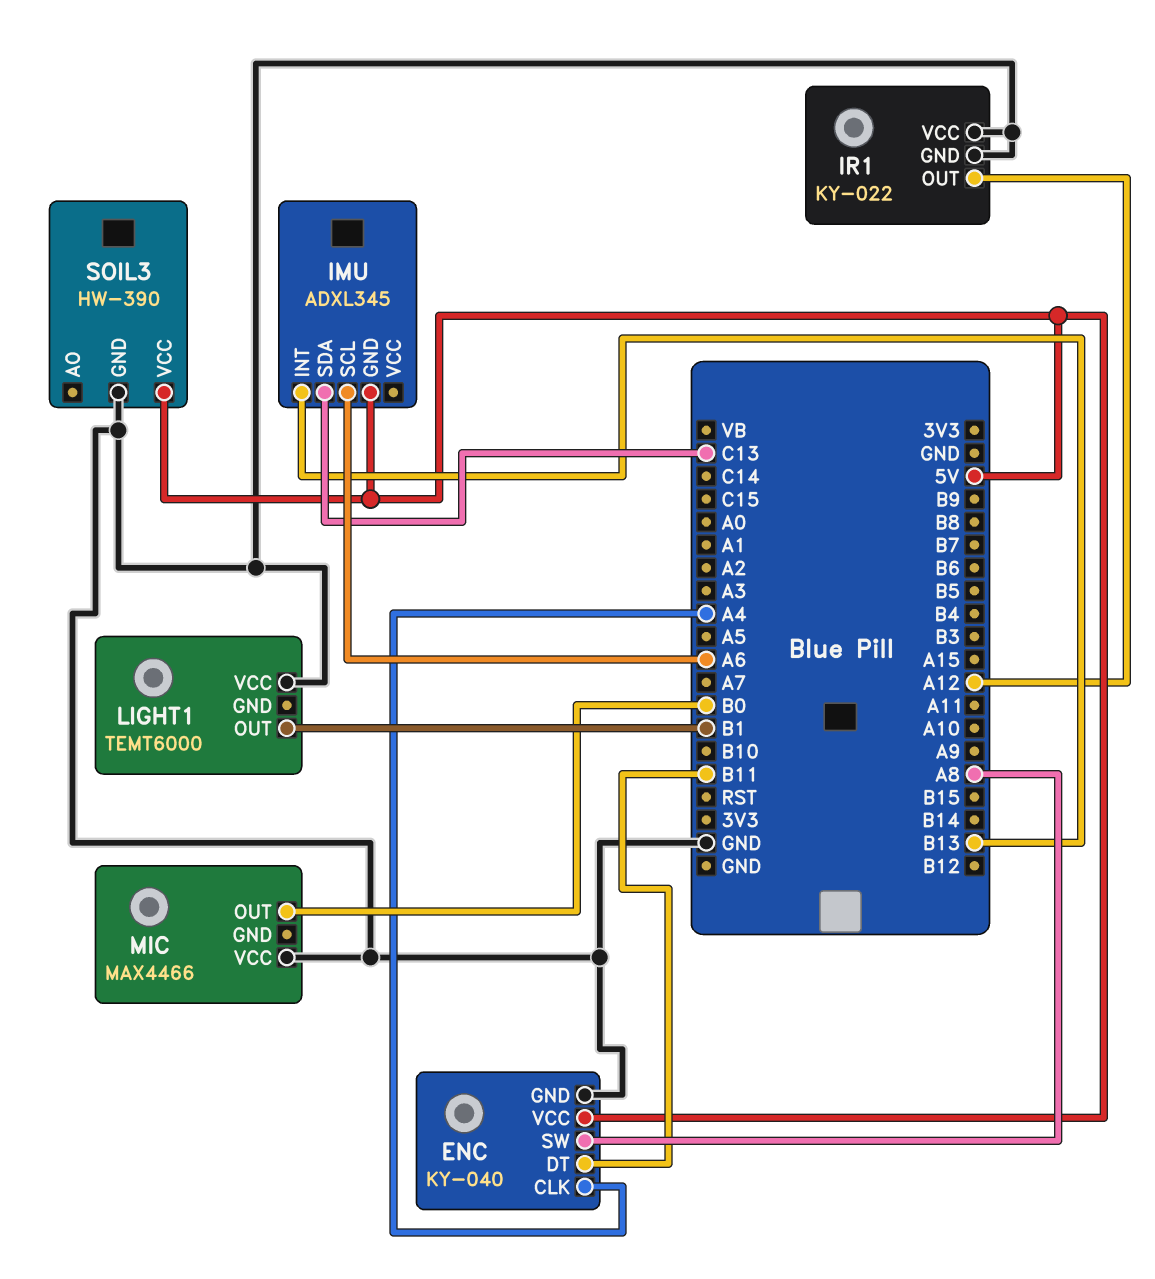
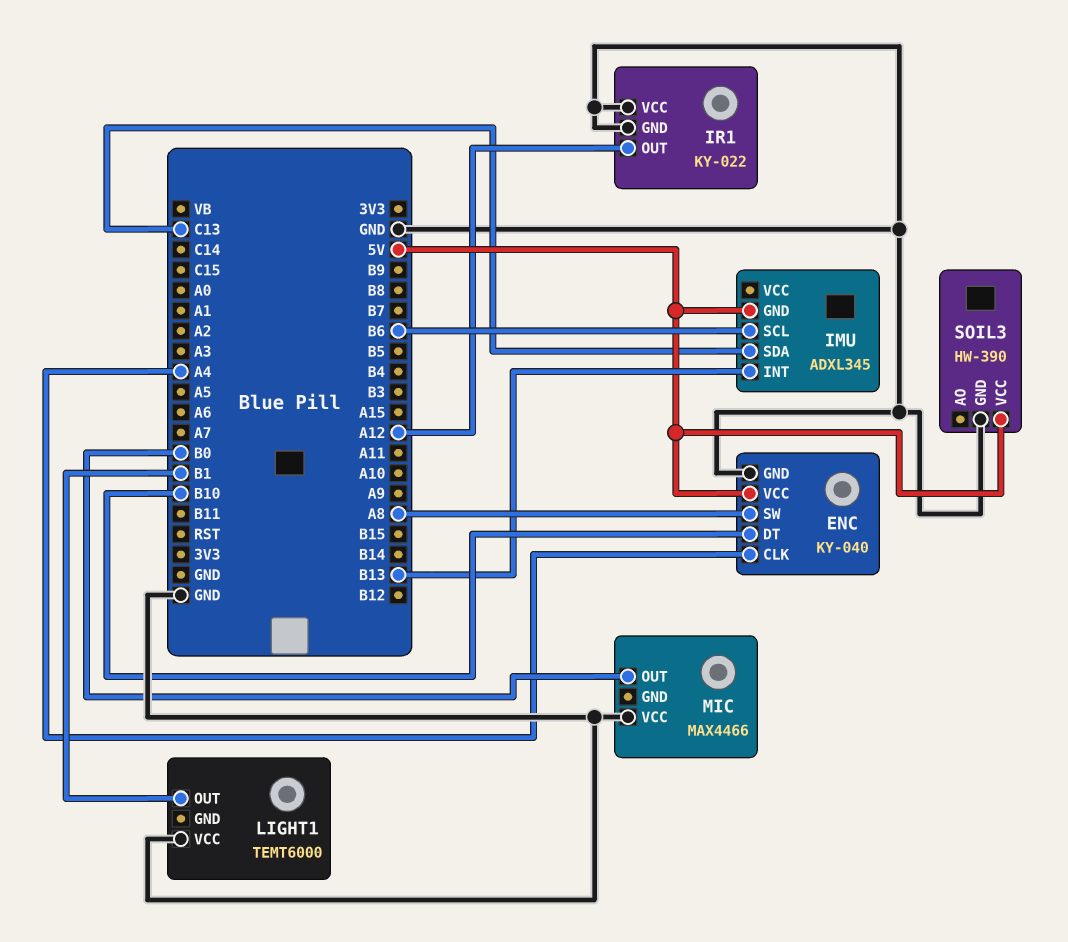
ENC pin DT: B11 -> B10
IMU pin SCL: A6 -> B6

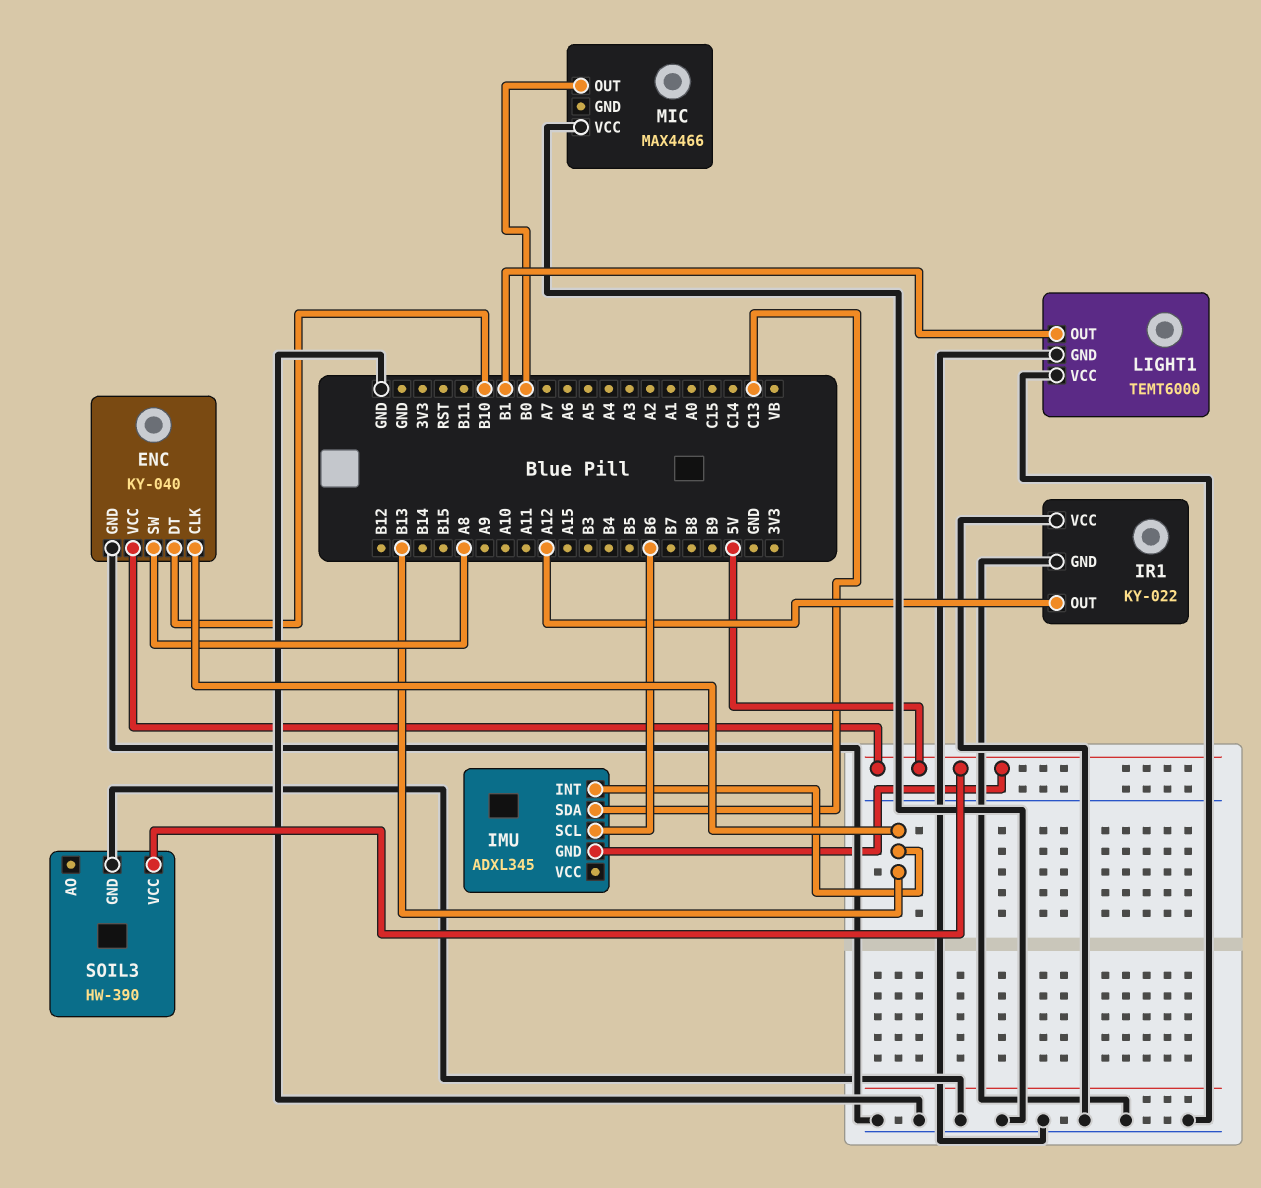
ENC pin CLK: A4 -> B13
LIGHT1 pin GND: none -> GND

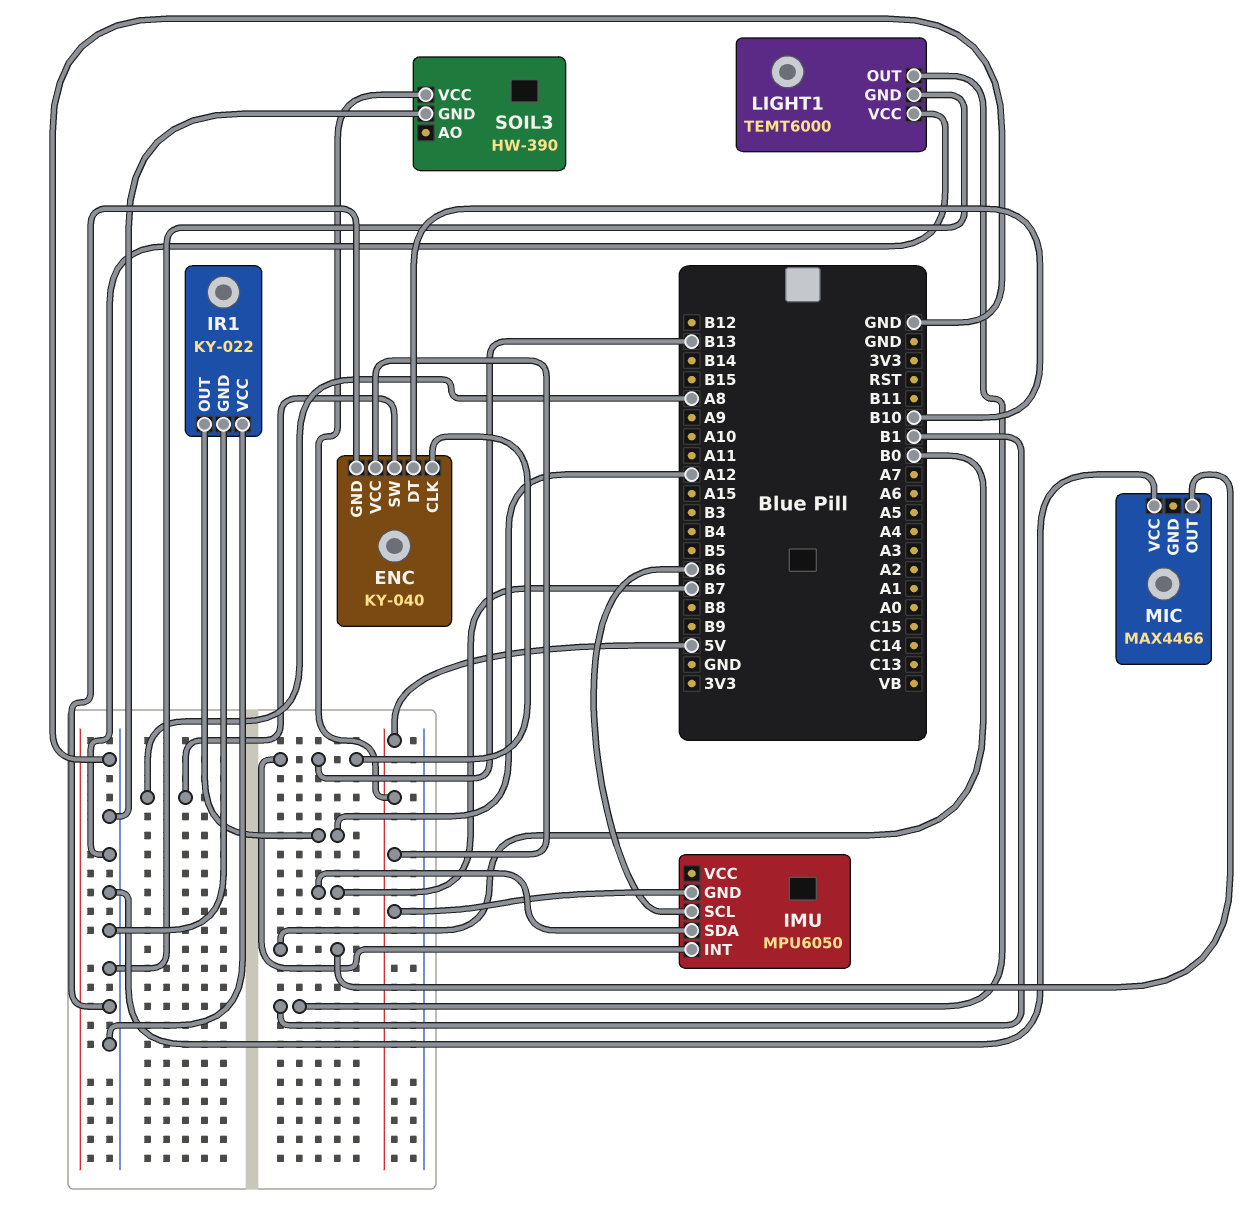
IMU: ADXL345 -> MPU6050
IMU pin SDA: C13 -> B7

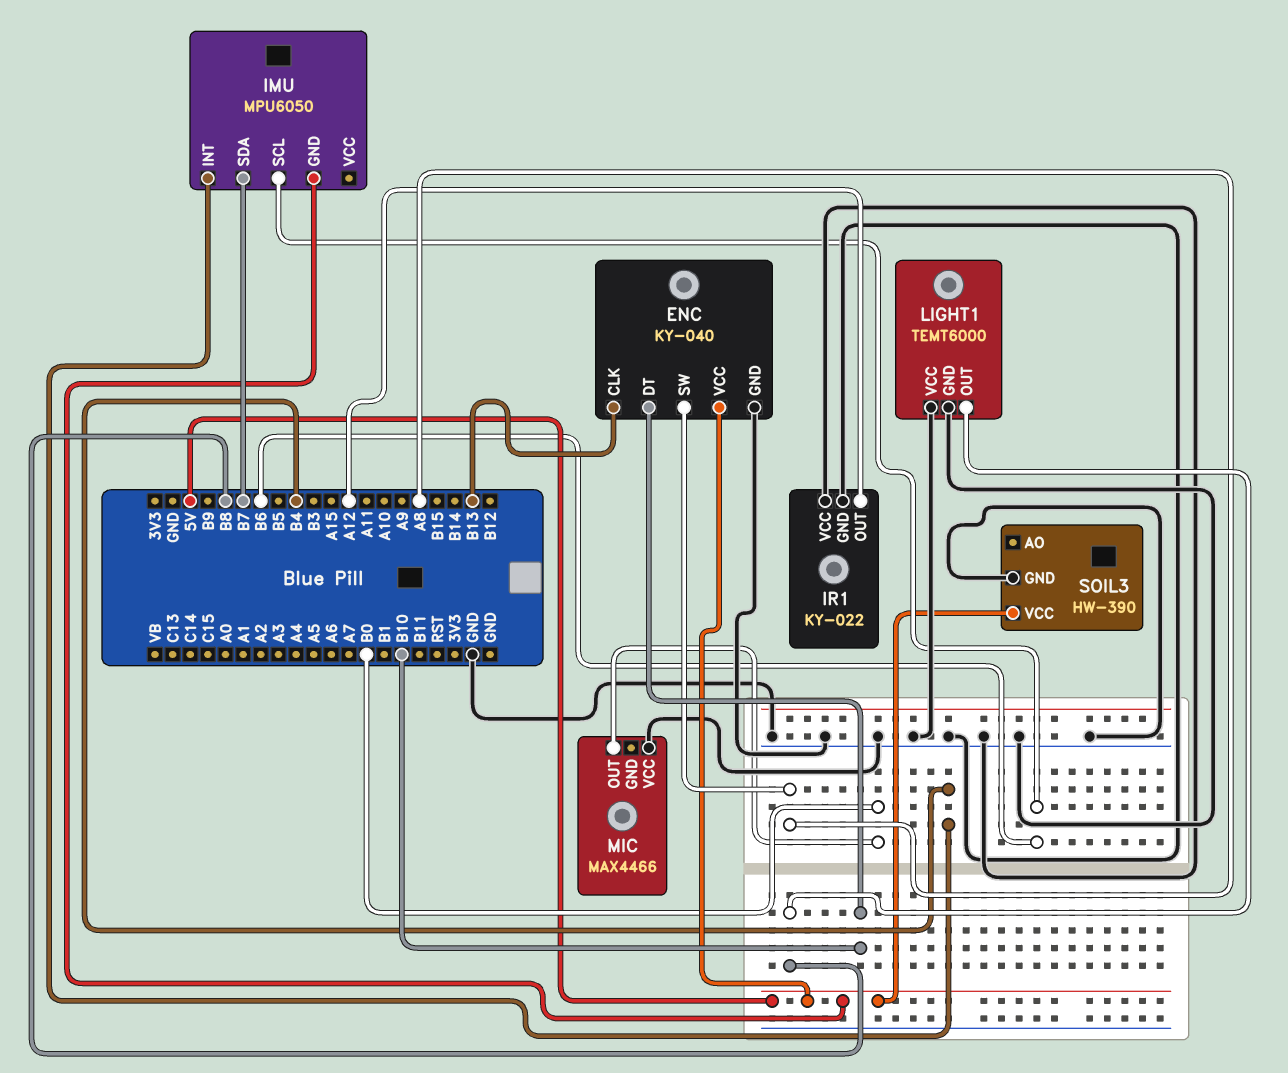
IMU pin INT: B13 -> B4
LIGHT1 pin OUT: B1 -> B8

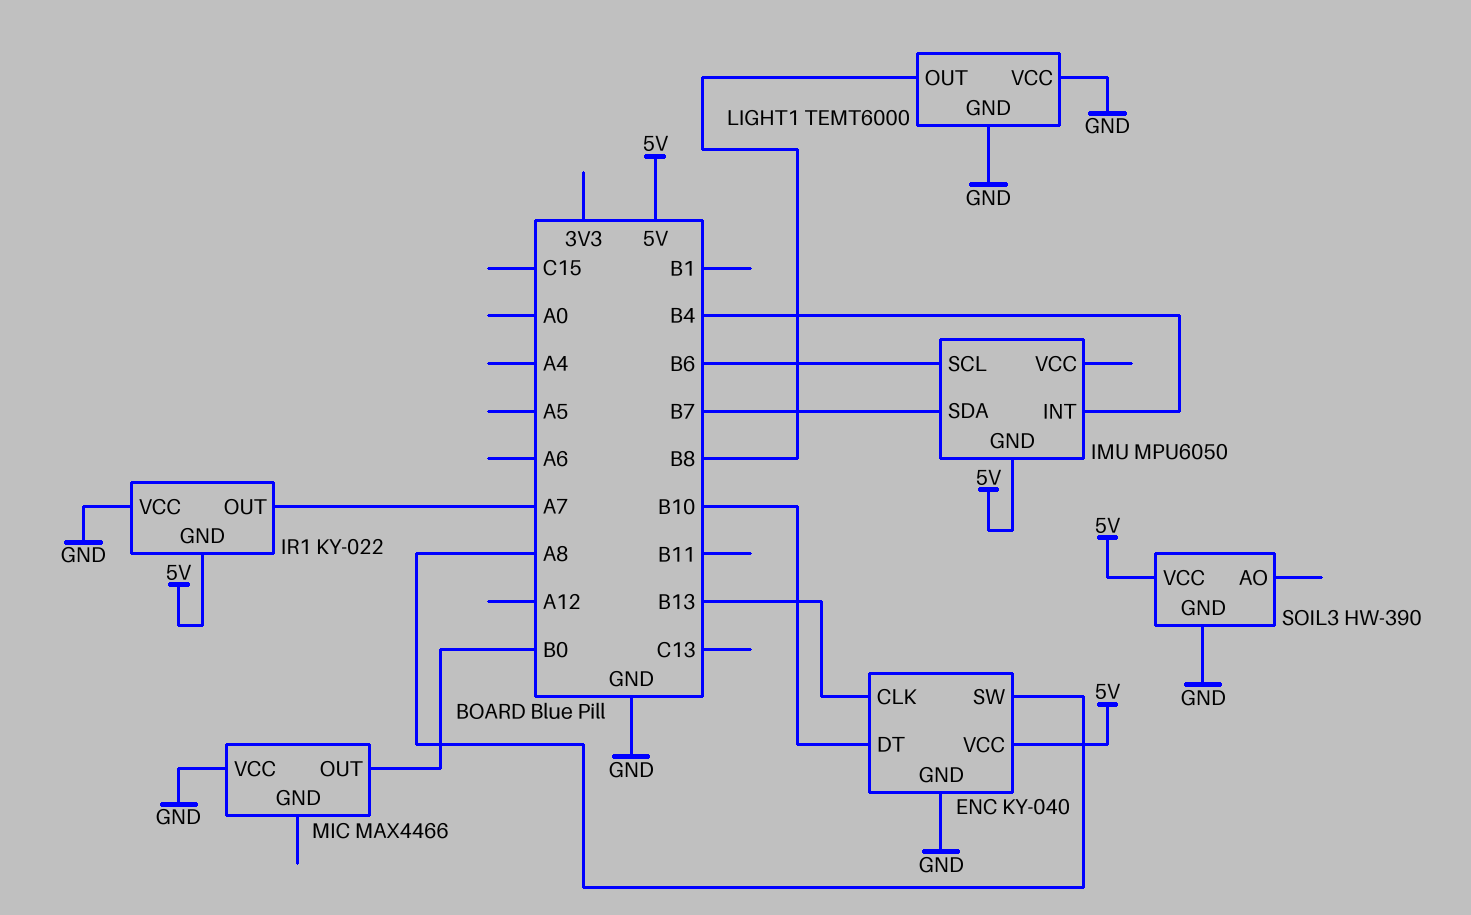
IR1 pin GND: GND -> 5V
IR1 pin OUT: A12 -> A7

